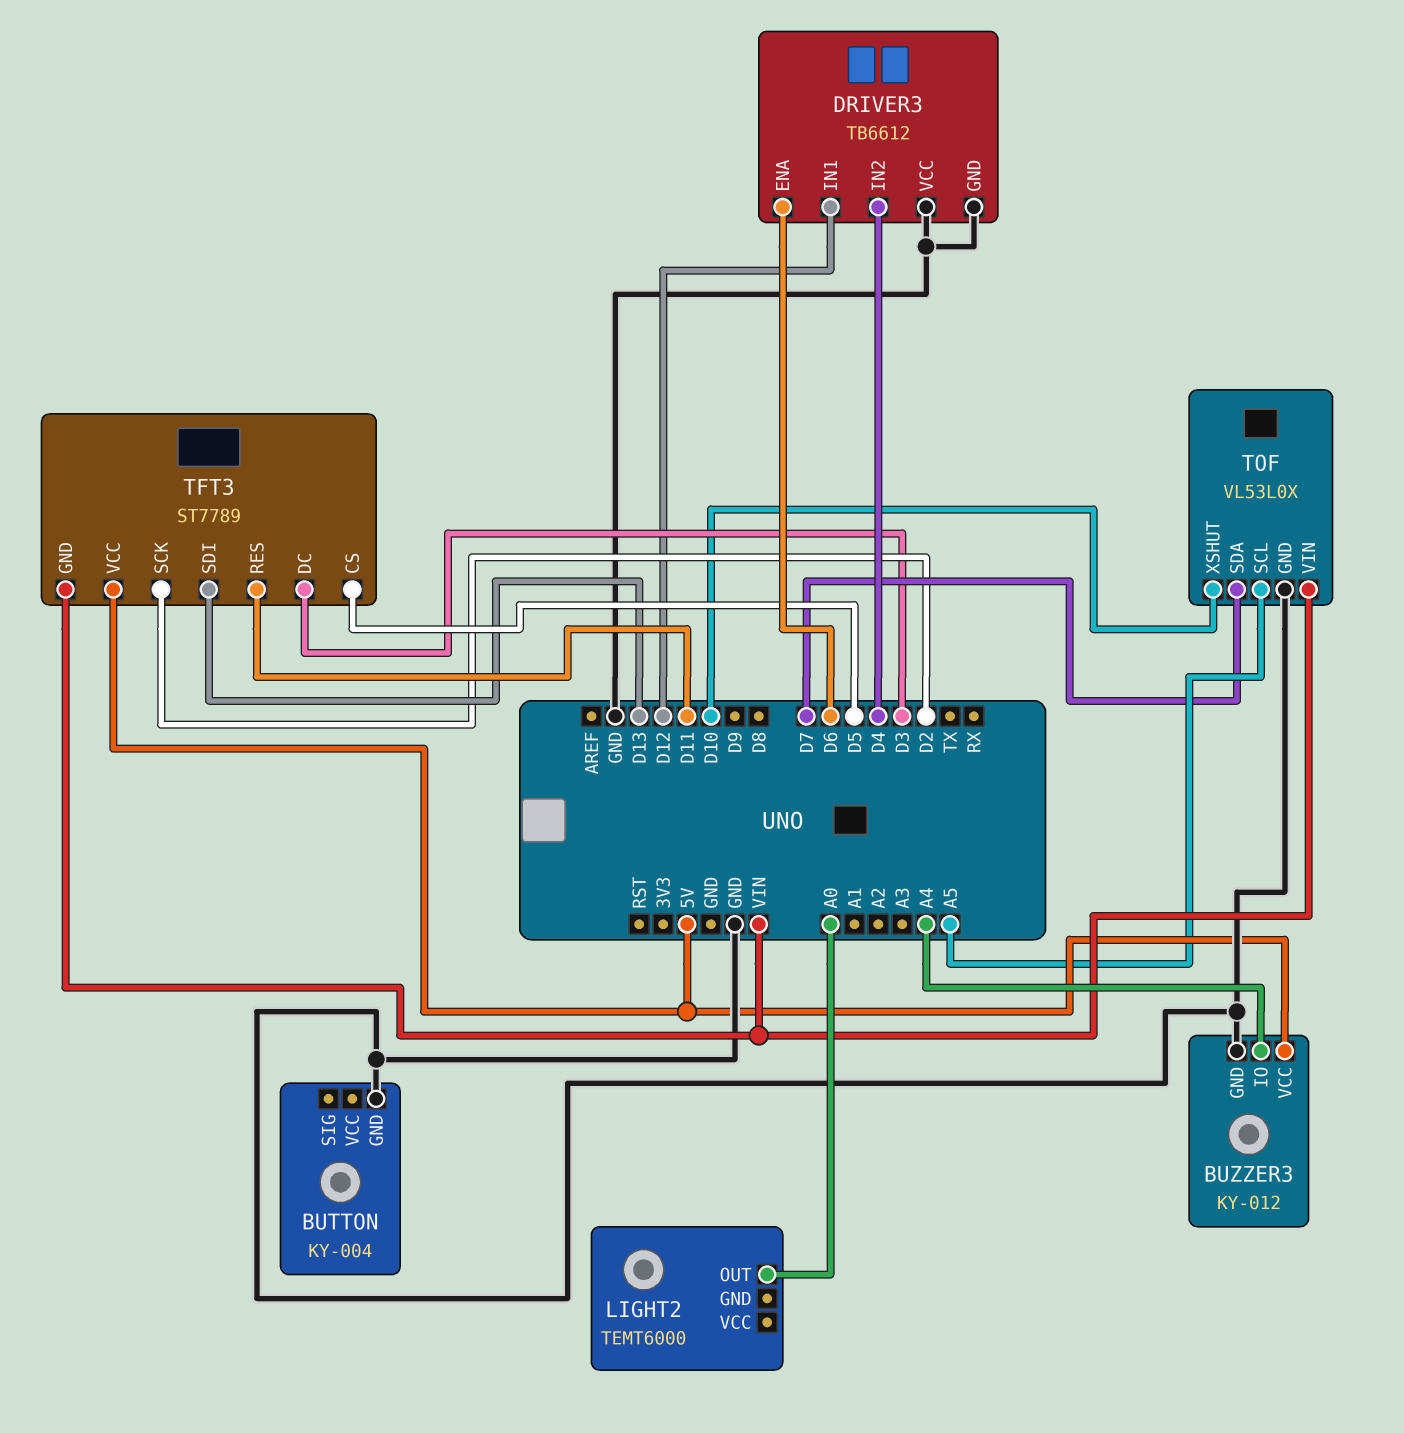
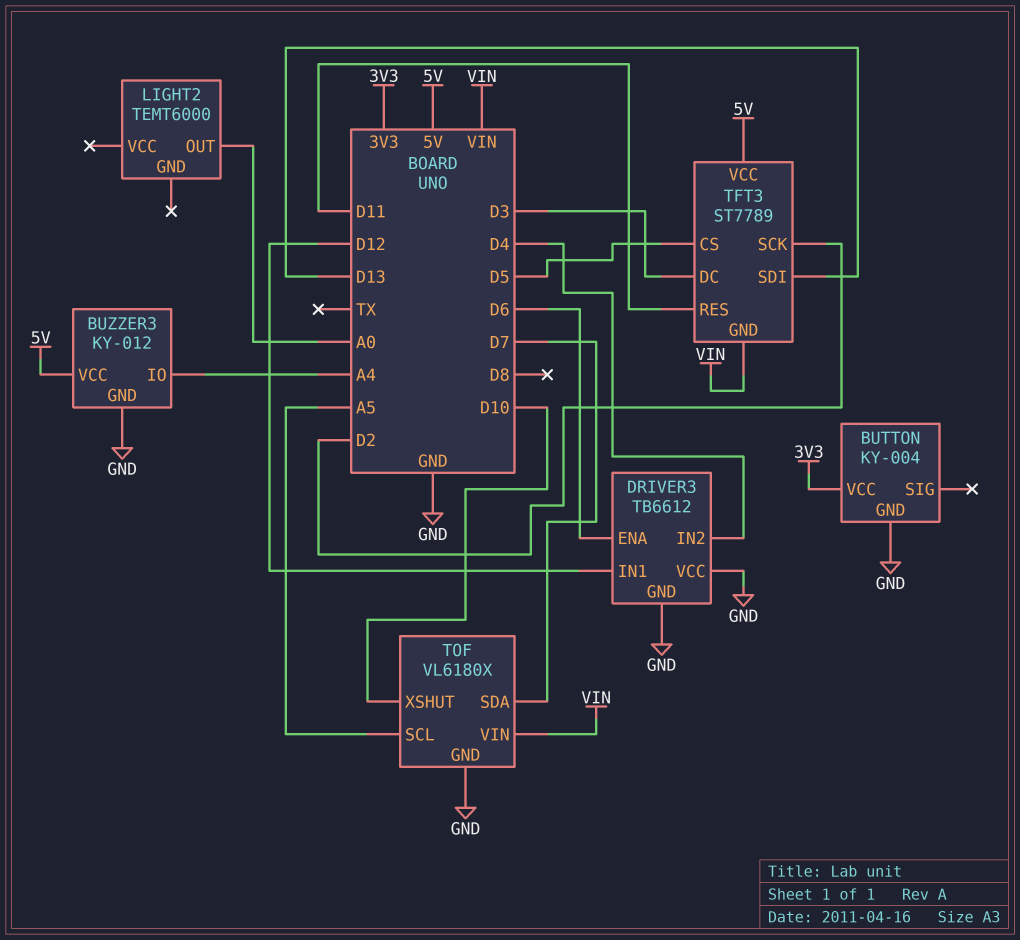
BUTTON pin VCC: none -> 3V3
TOF: VL53L0X -> VL6180X

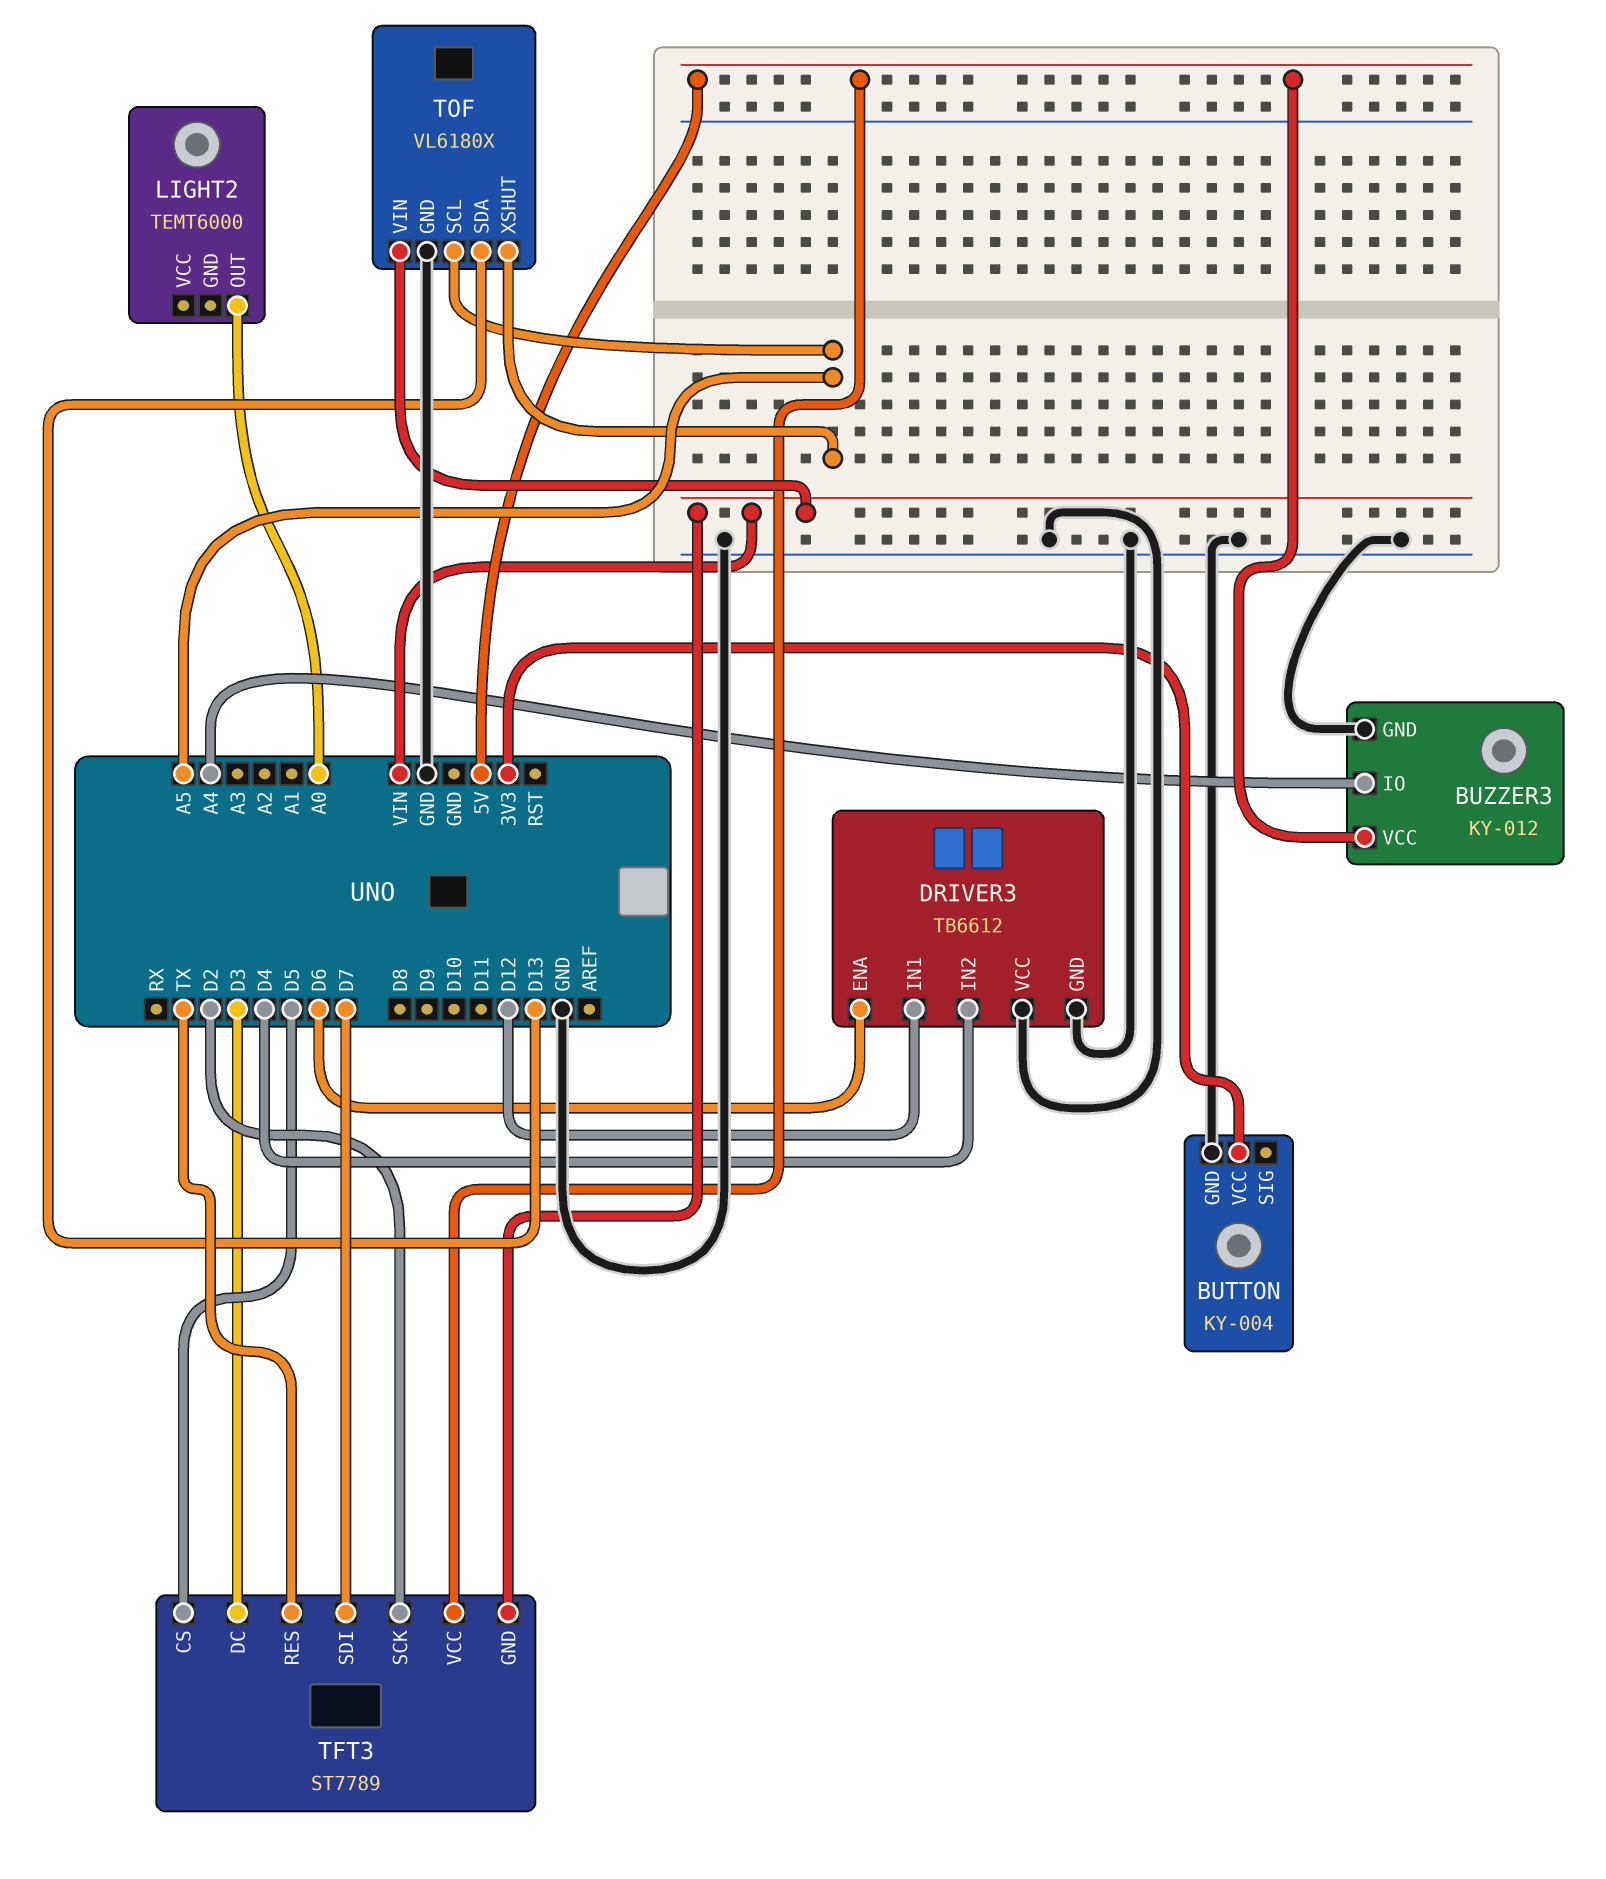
TFT3 pin RES: D11 -> TX
TFT3 pin SDI: D13 -> D7
TOF pin SDA: D7 -> D13
TOF pin XSHUT: D10 -> A5

